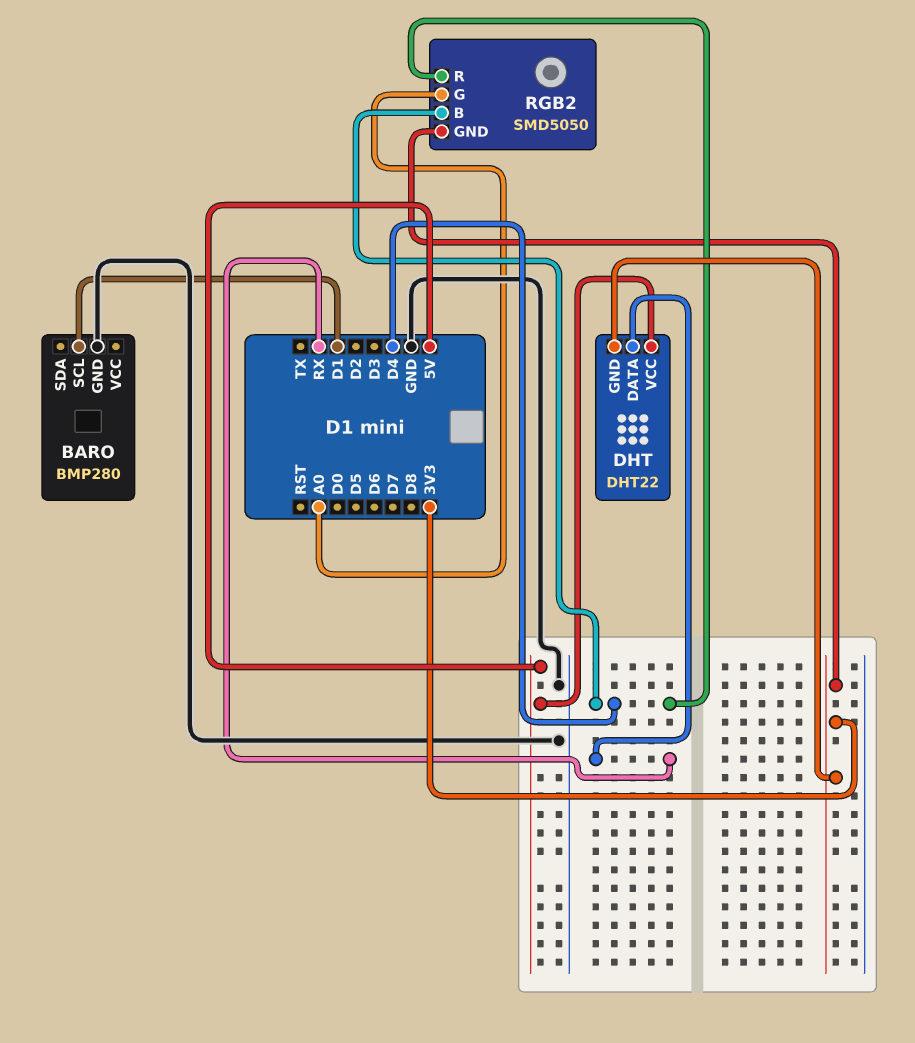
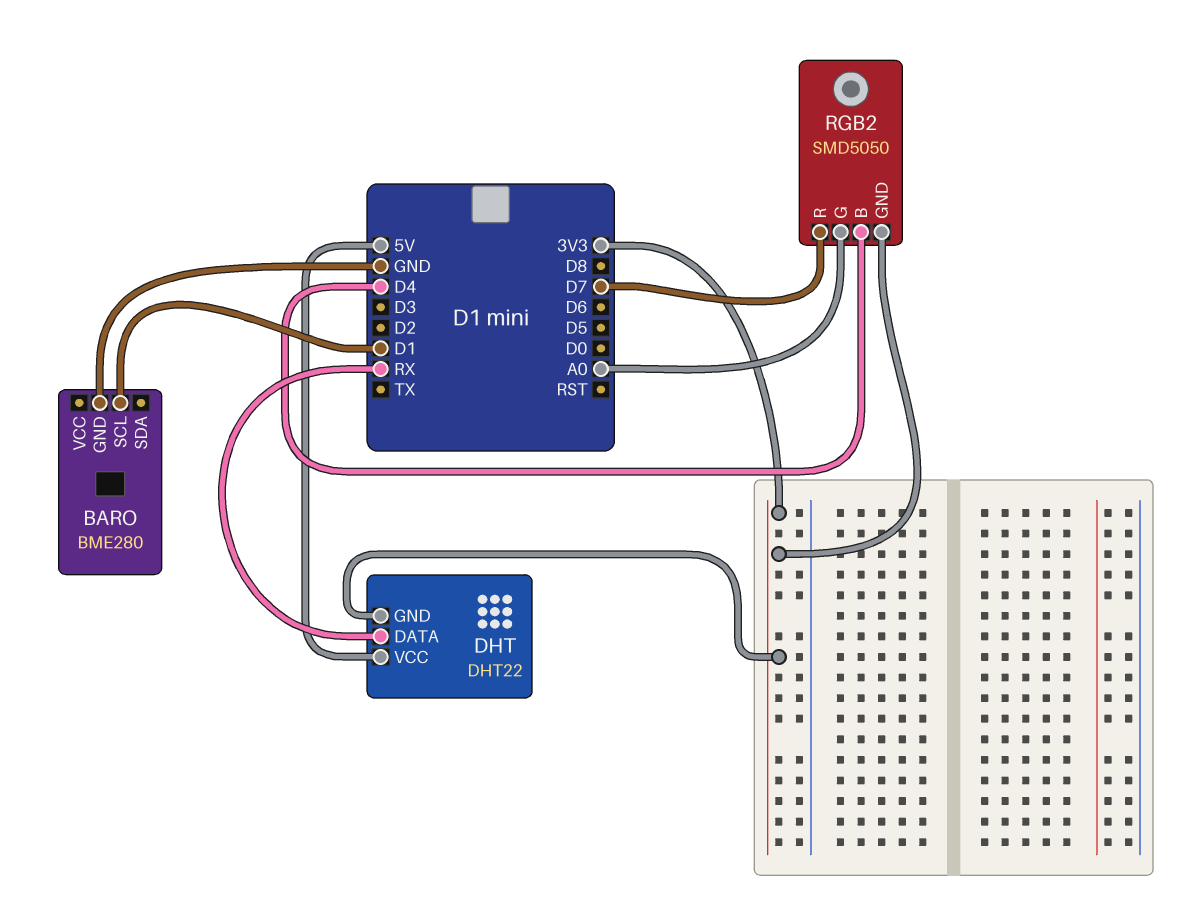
BARO: BMP280 -> BME280
RGB2 pin R: D4 -> D7

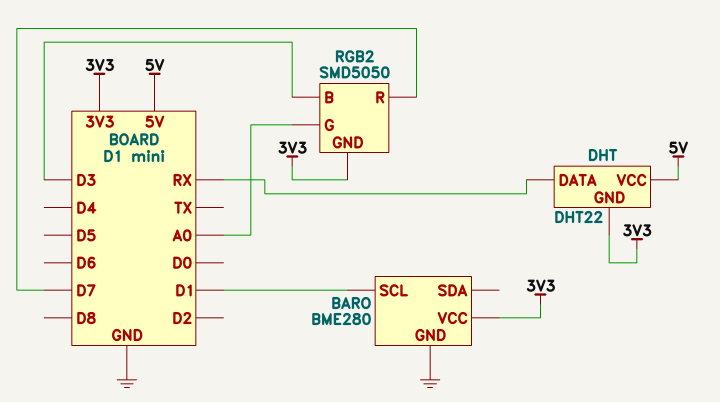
BARO pin VCC: none -> 3V3
RGB2 pin B: D4 -> D3

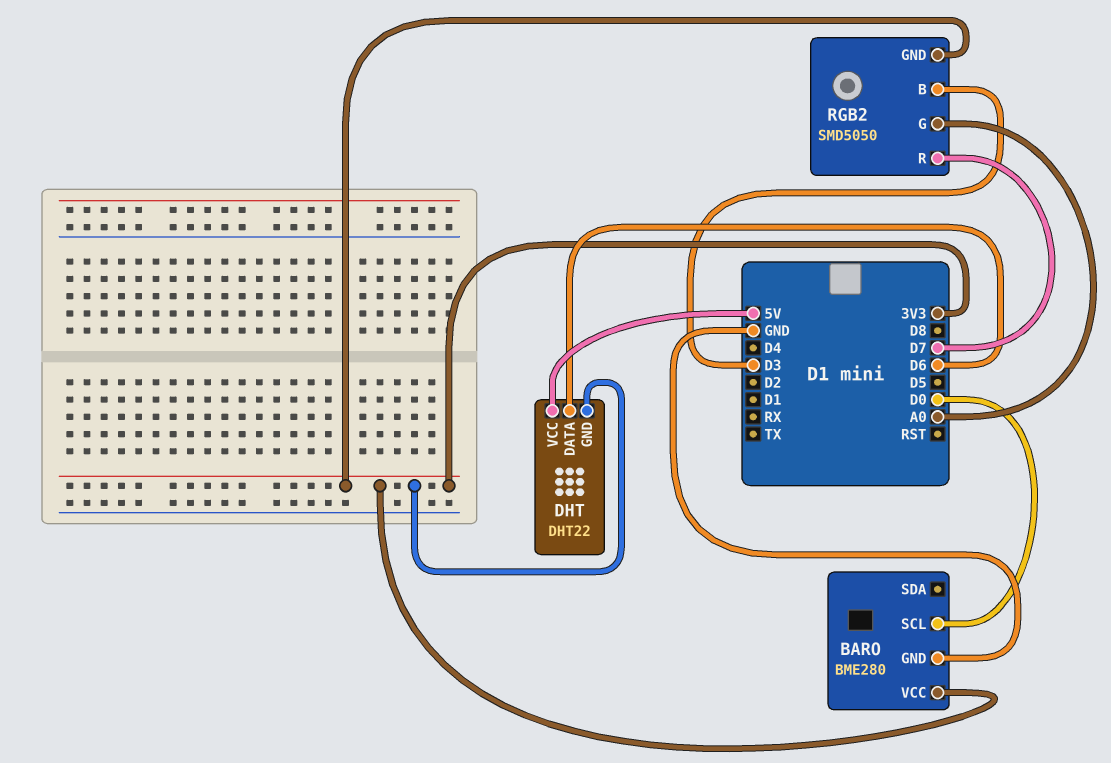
BARO pin SCL: D1 -> D0
DHT pin DATA: RX -> D6

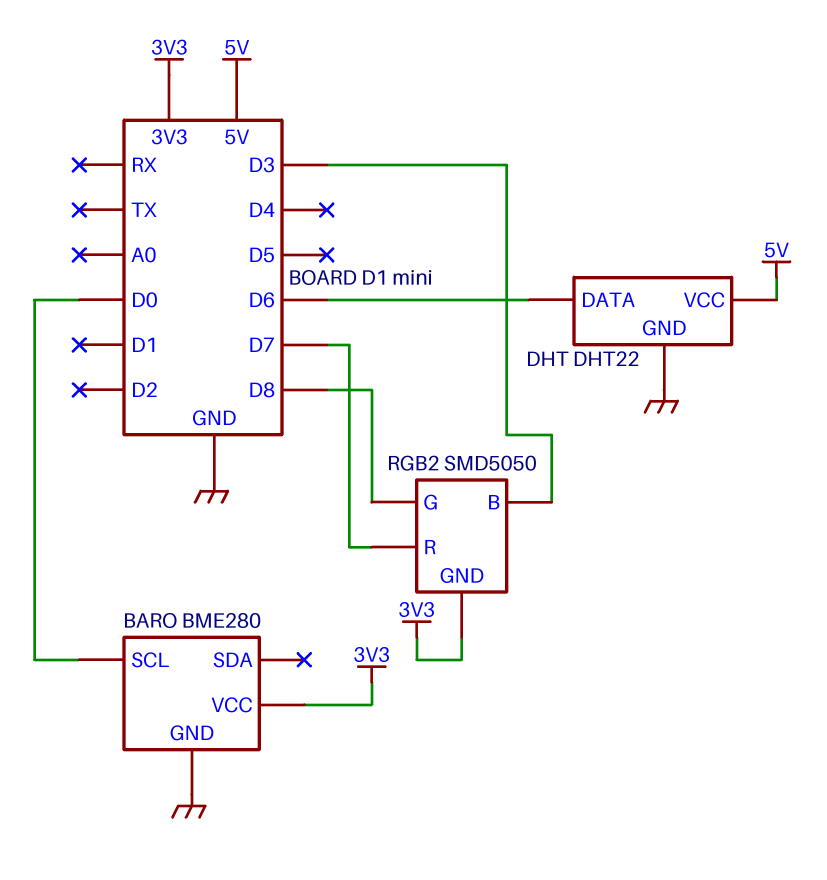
DHT pin GND: 3V3 -> GND
RGB2 pin G: A0 -> D8

